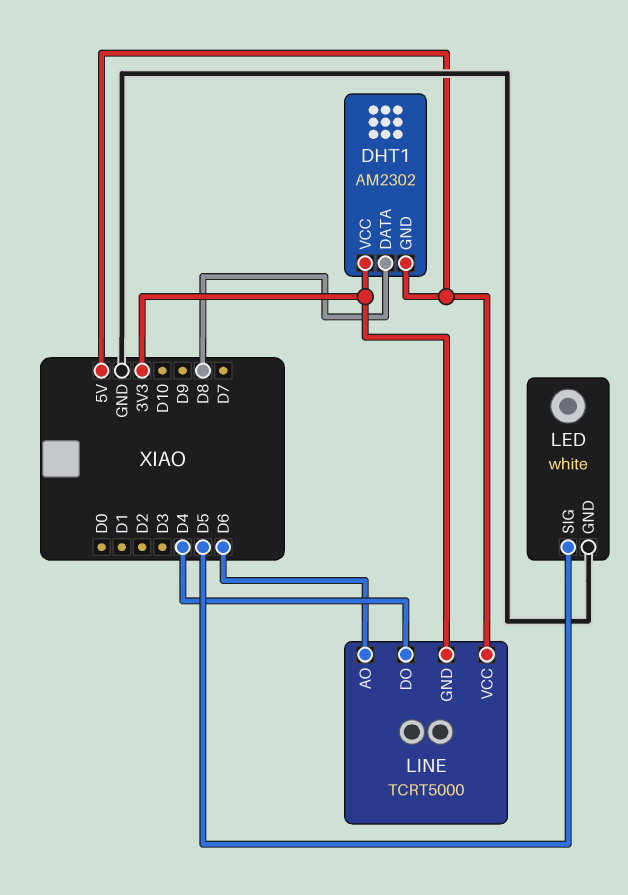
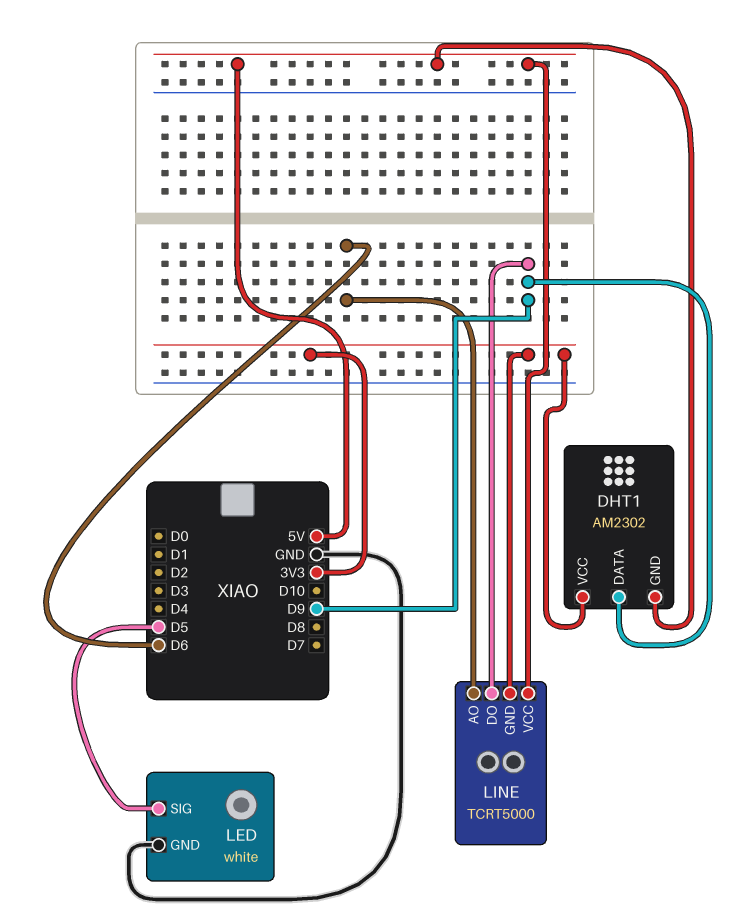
DHT1 pin DATA: D8 -> D9
LINE pin DO: D4 -> D9

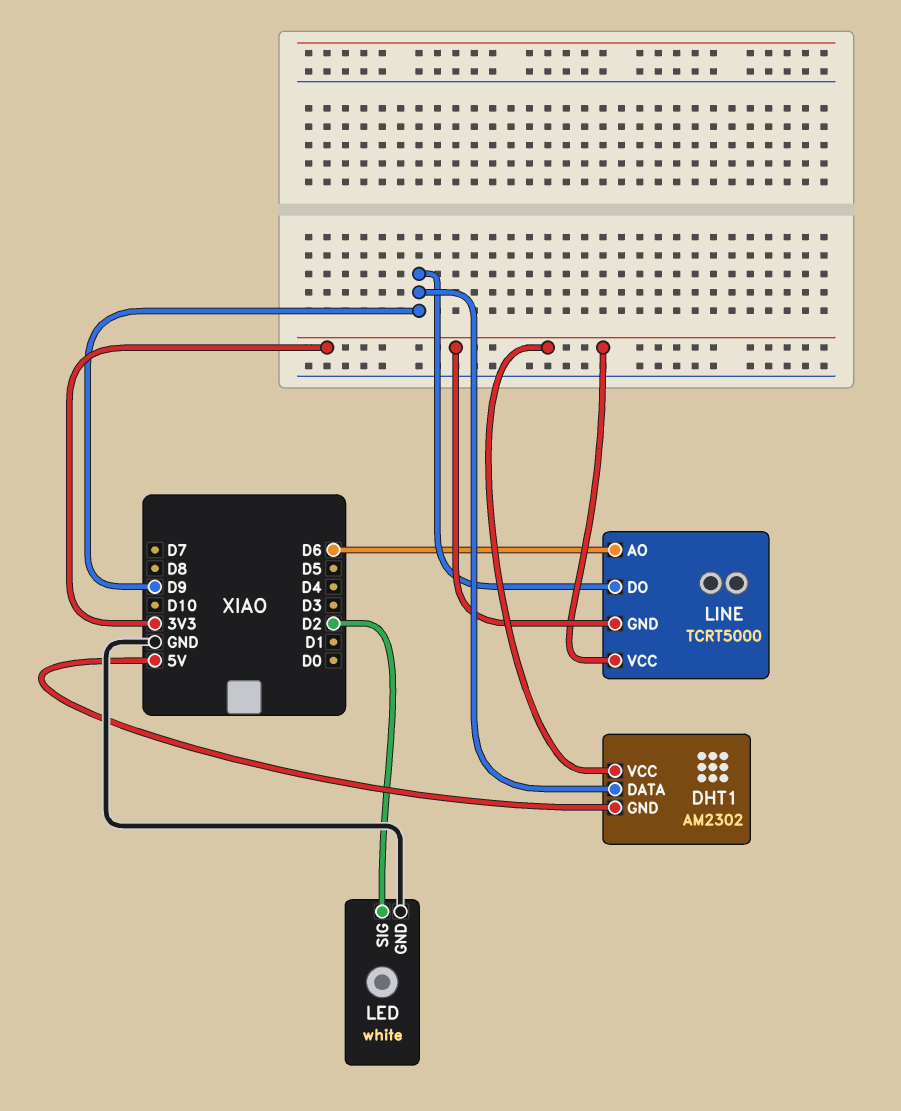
LED pin SIG: D5 -> D2
LINE pin VCC: 5V -> 3V3

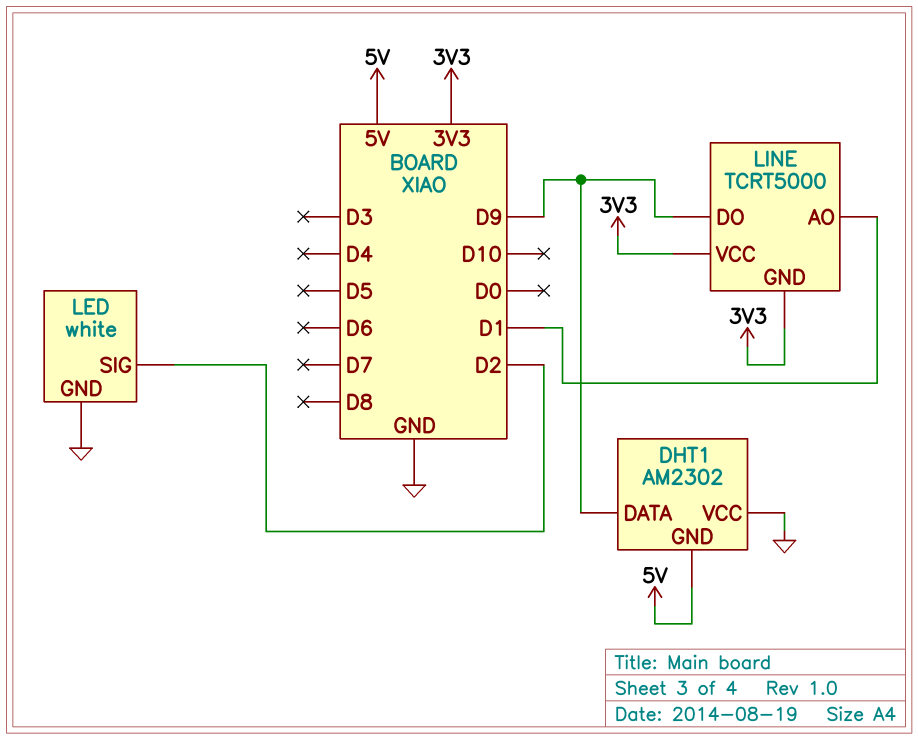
DHT1 pin VCC: 3V3 -> GND
LINE pin AO: D6 -> D1

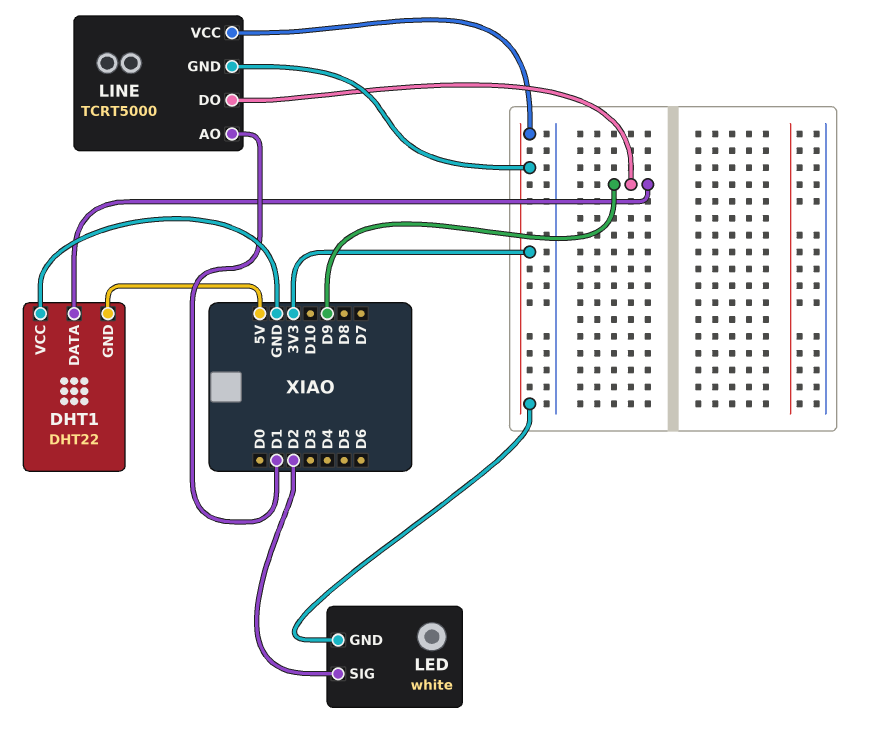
DHT1: AM2302 -> DHT22
LED pin GND: GND -> 3V3

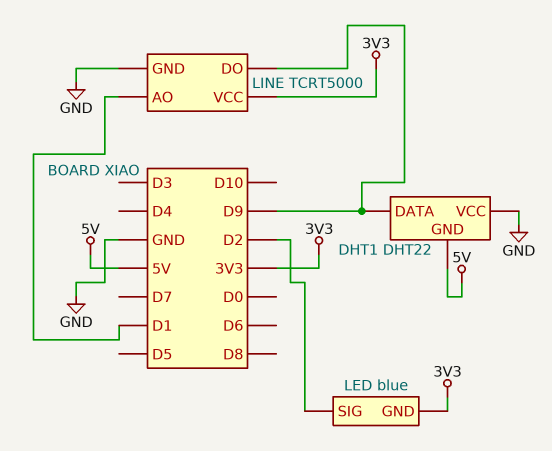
LED: white -> blue
LINE pin GND: 3V3 -> GND

